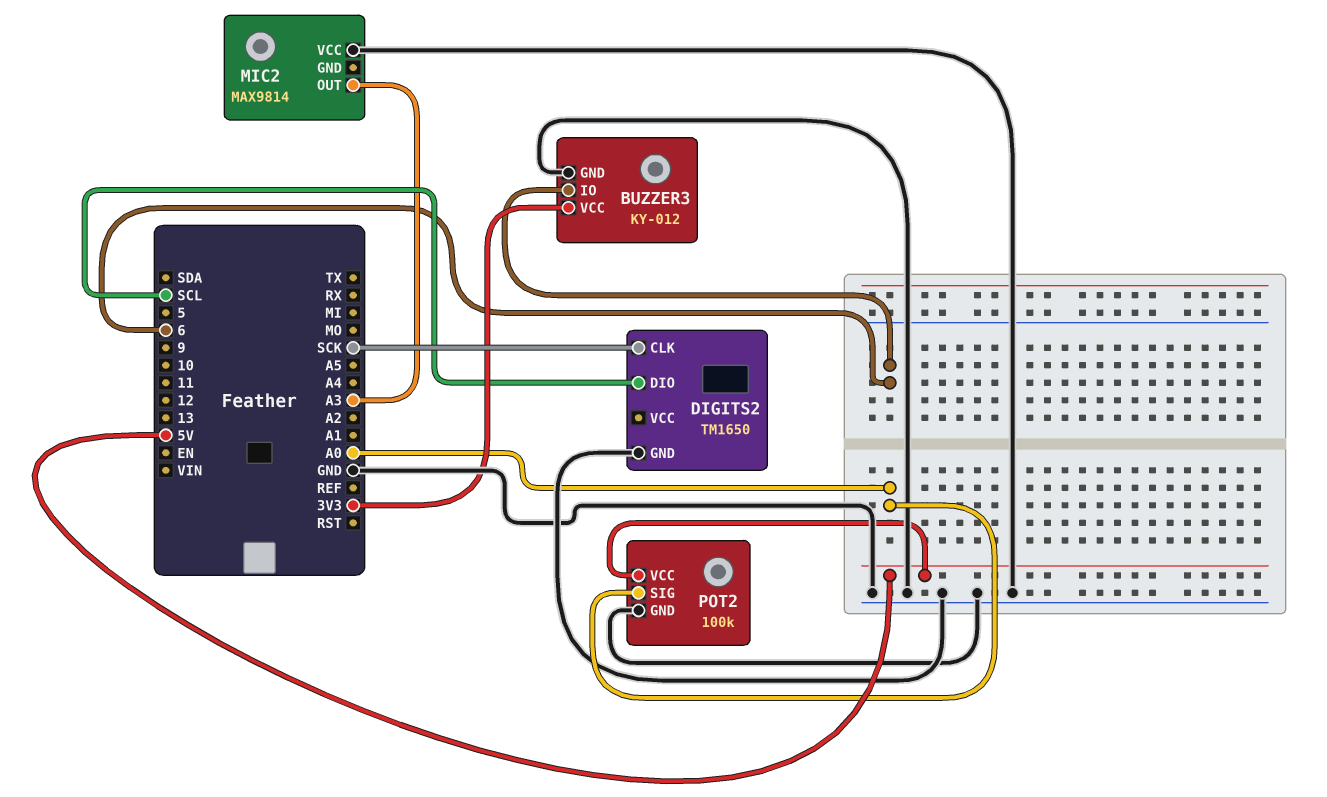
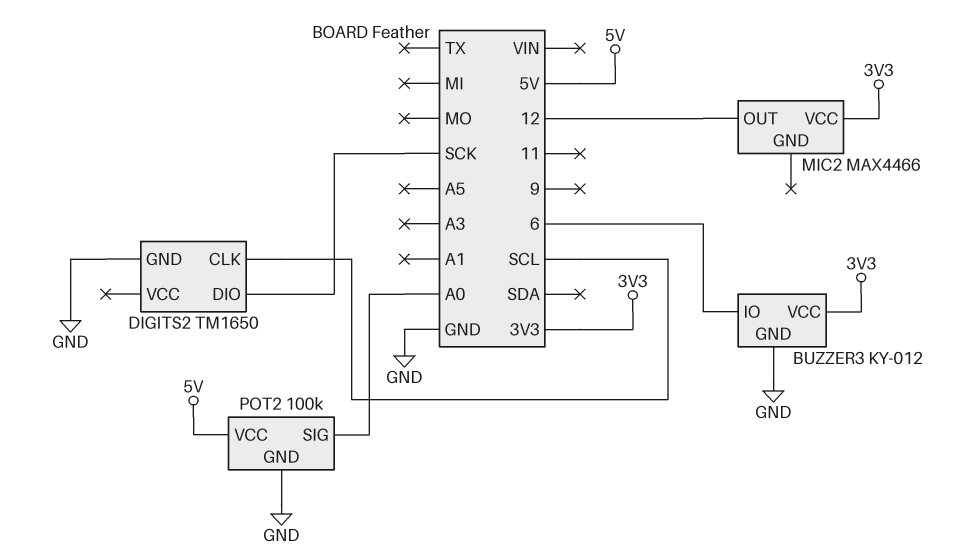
DIGITS2 pin CLK: SCK -> SCL
DIGITS2 pin DIO: SCL -> SCK
MIC2: MAX9814 -> MAX4466
MIC2 pin OUT: A3 -> 12
MIC2 pin VCC: GND -> 3V3

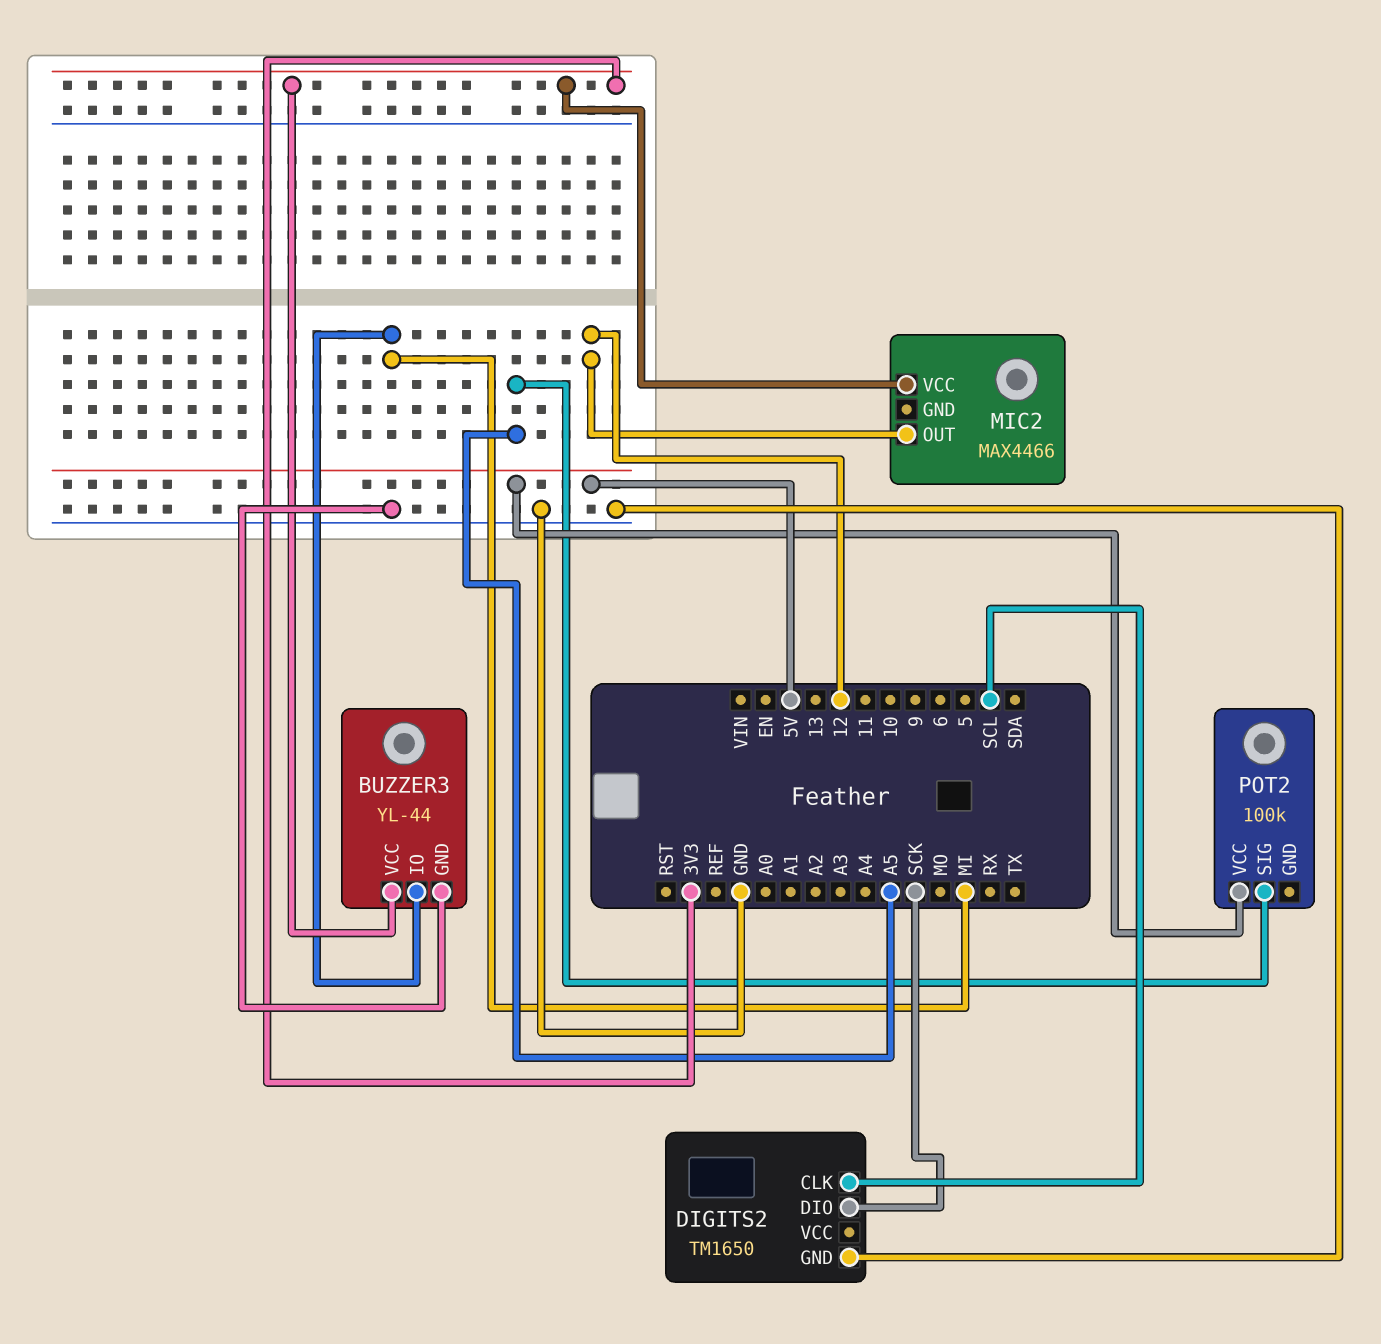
BUZZER3: KY-012 -> YL-44
BUZZER3 pin IO: 6 -> MI
POT2 pin GND: GND -> none
POT2 pin SIG: A0 -> A5

